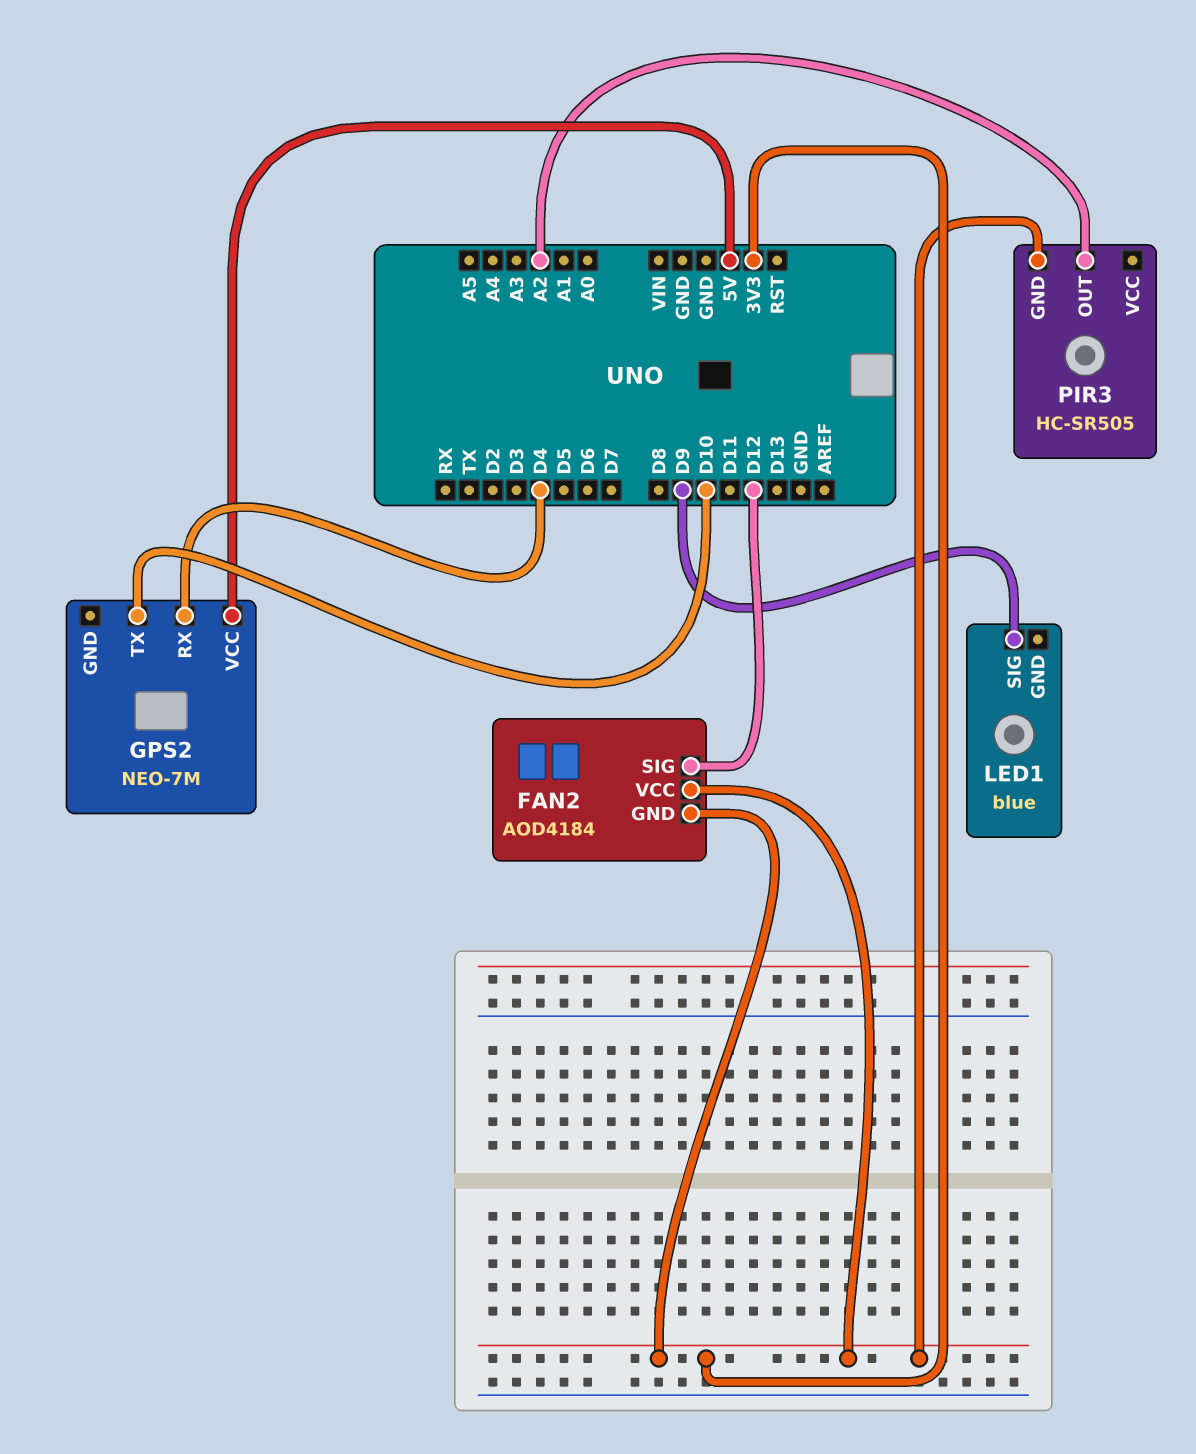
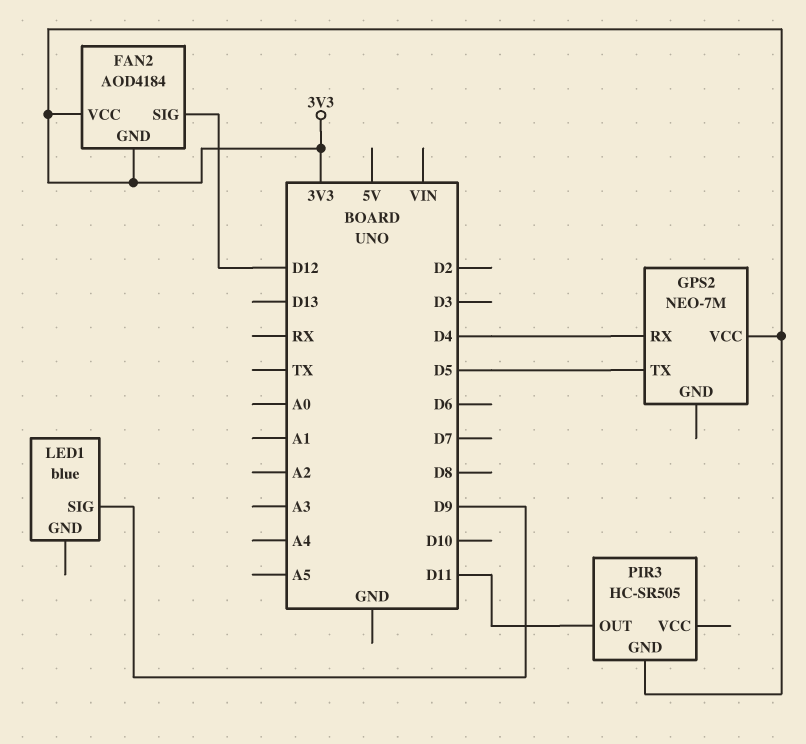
GPS2 pin TX: D10 -> D5
GPS2 pin VCC: 5V -> 3V3
PIR3 pin OUT: A2 -> D11

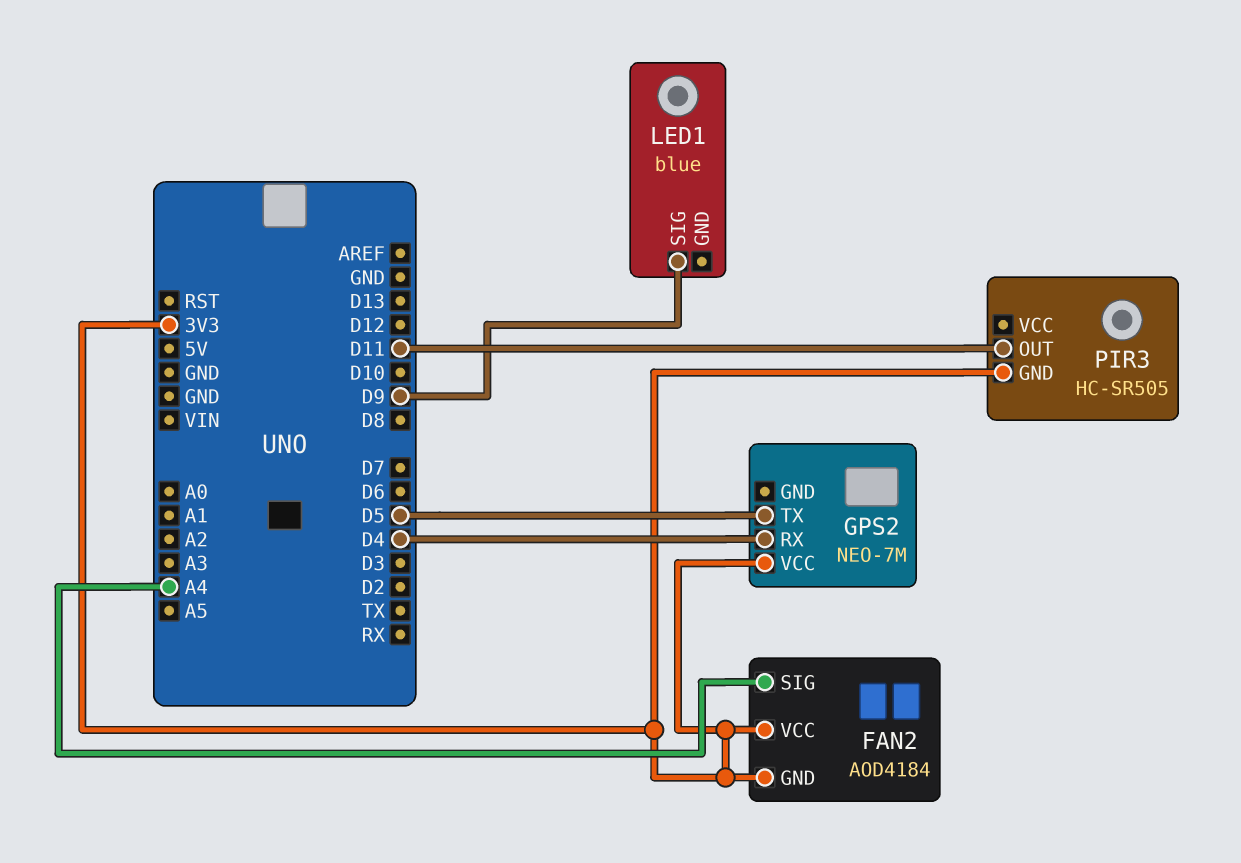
FAN2 pin SIG: D12 -> A4

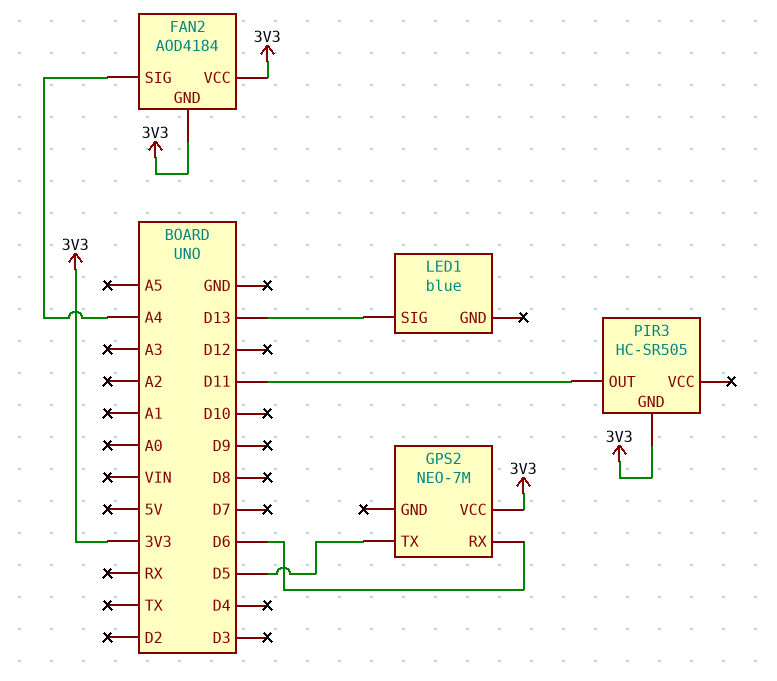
GPS2 pin RX: D4 -> D6
LED1 pin SIG: D9 -> D13

